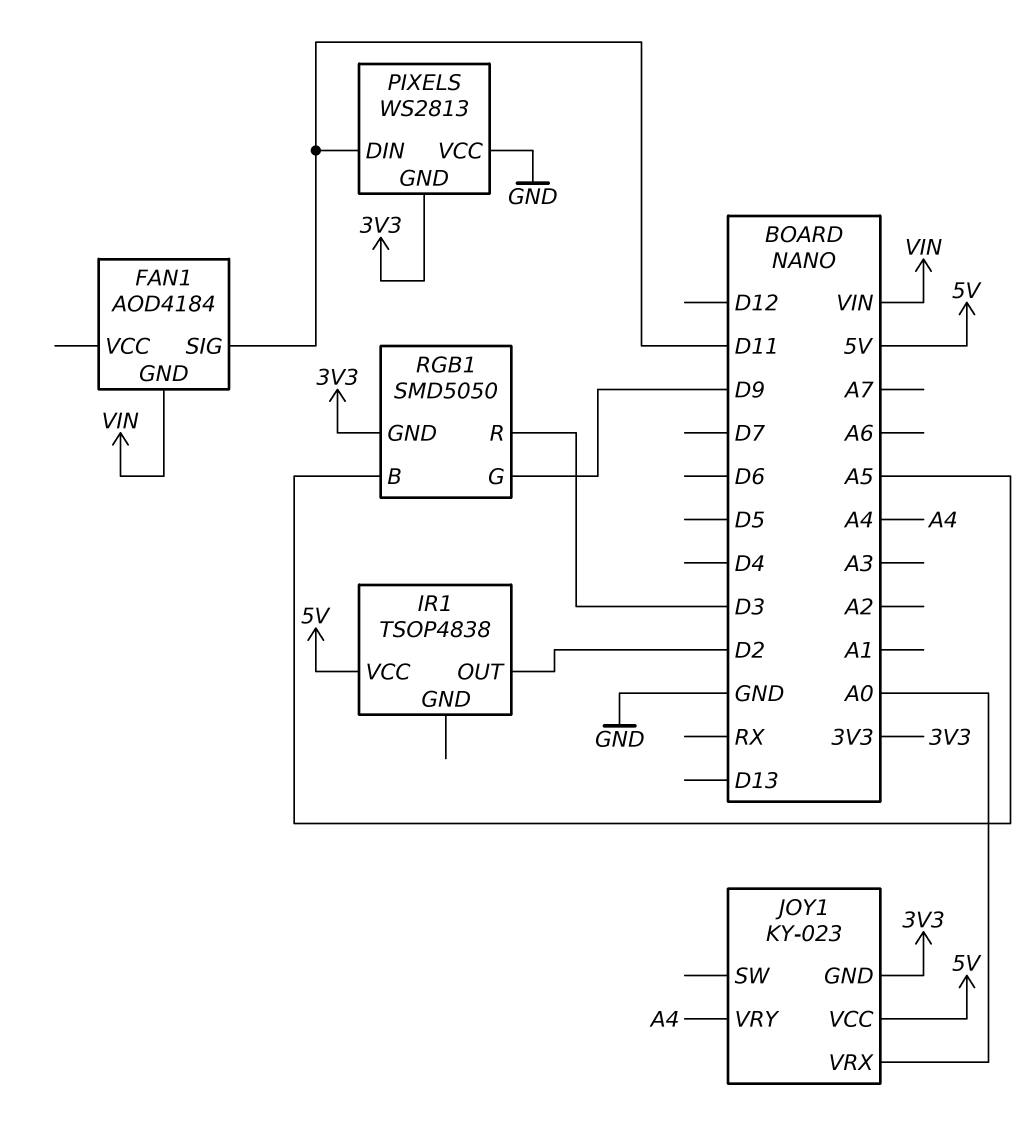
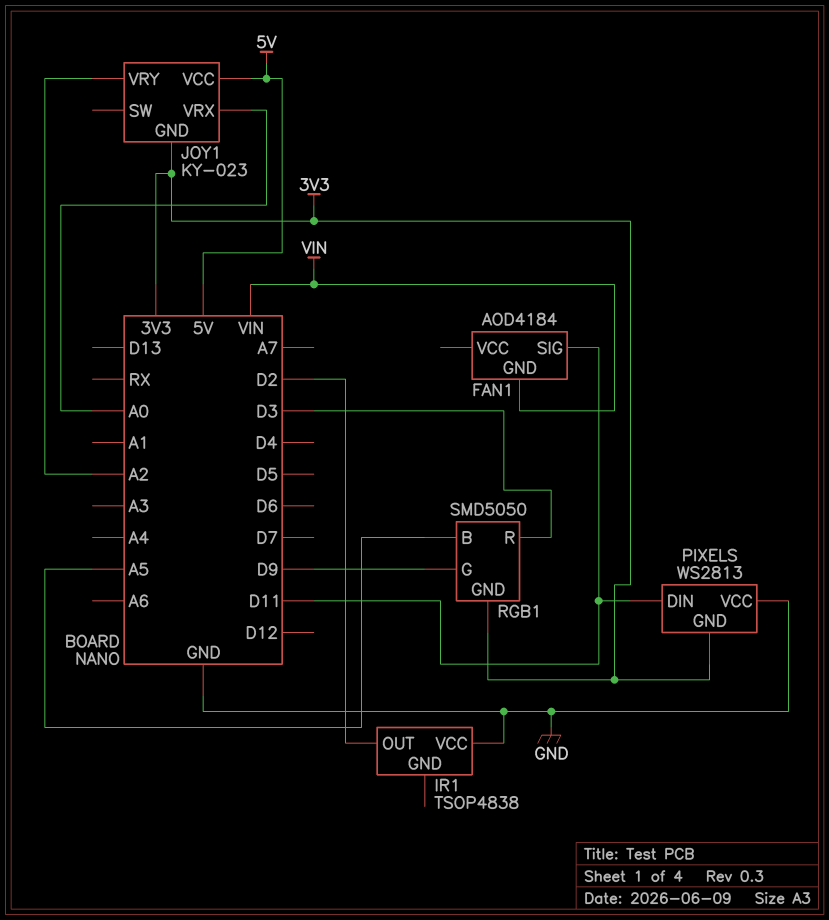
IR1 pin VCC: 5V -> GND
JOY1 pin VRY: A4 -> A2

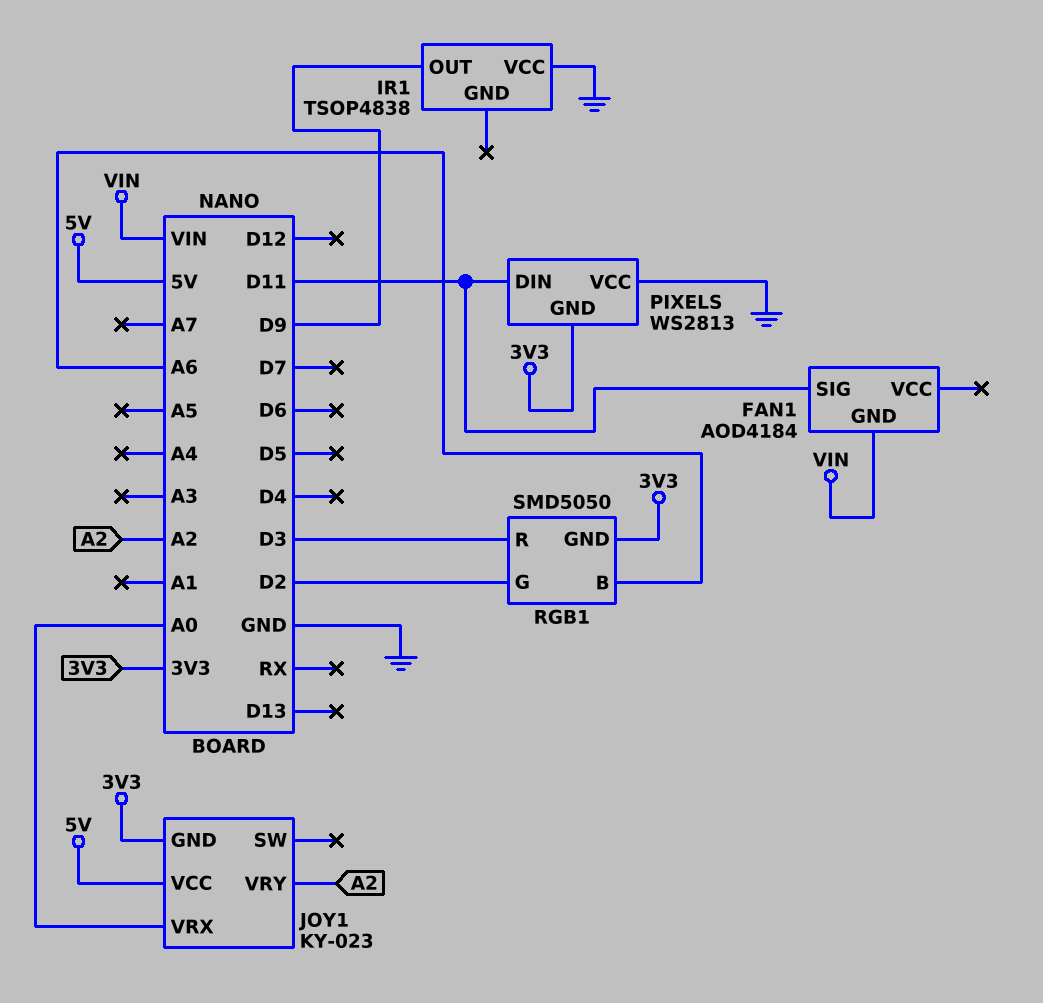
IR1 pin OUT: D2 -> D9
RGB1 pin B: A5 -> A6
RGB1 pin G: D9 -> D2

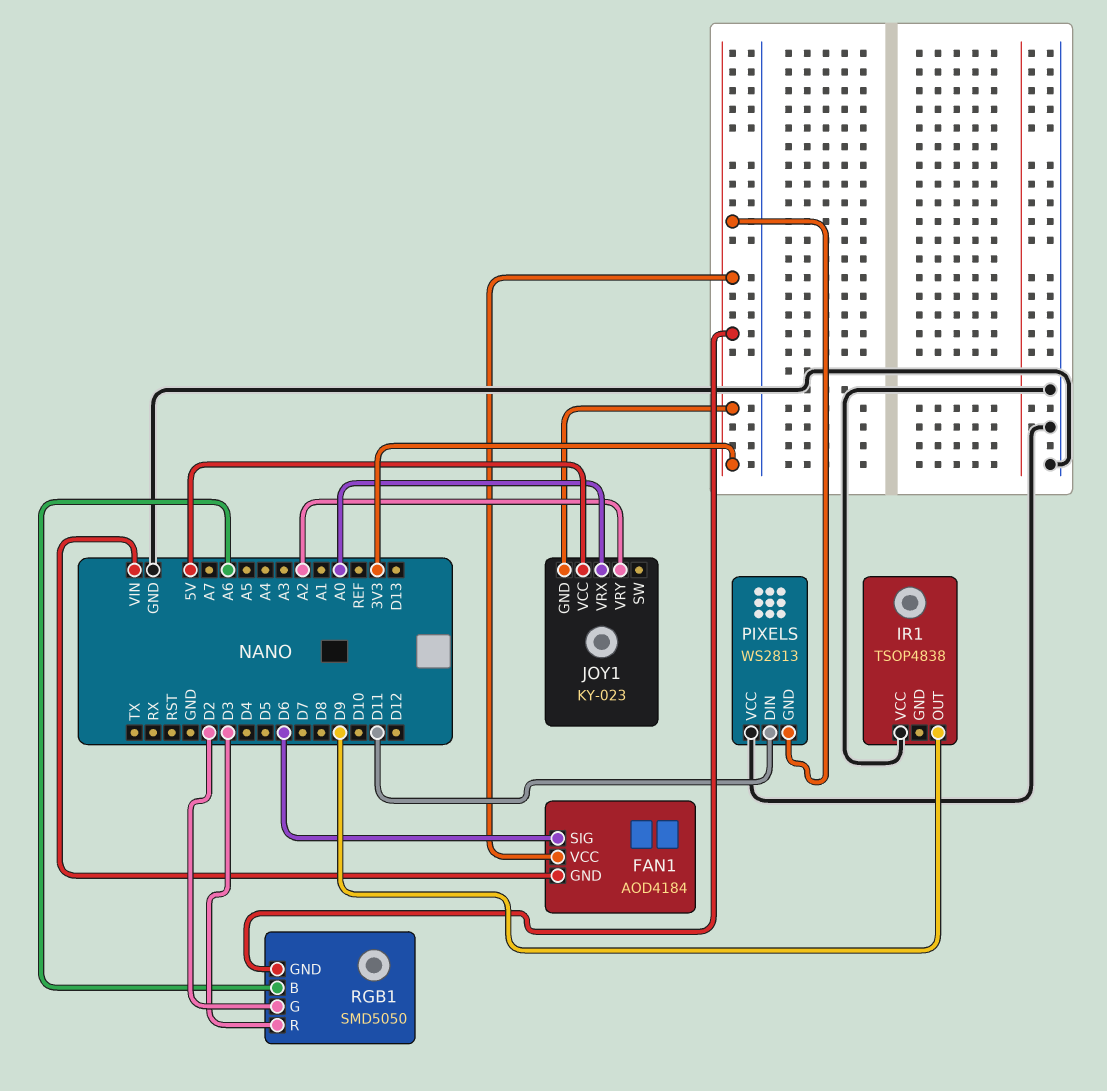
FAN1 pin SIG: D11 -> D6
FAN1 pin VCC: none -> 3V3

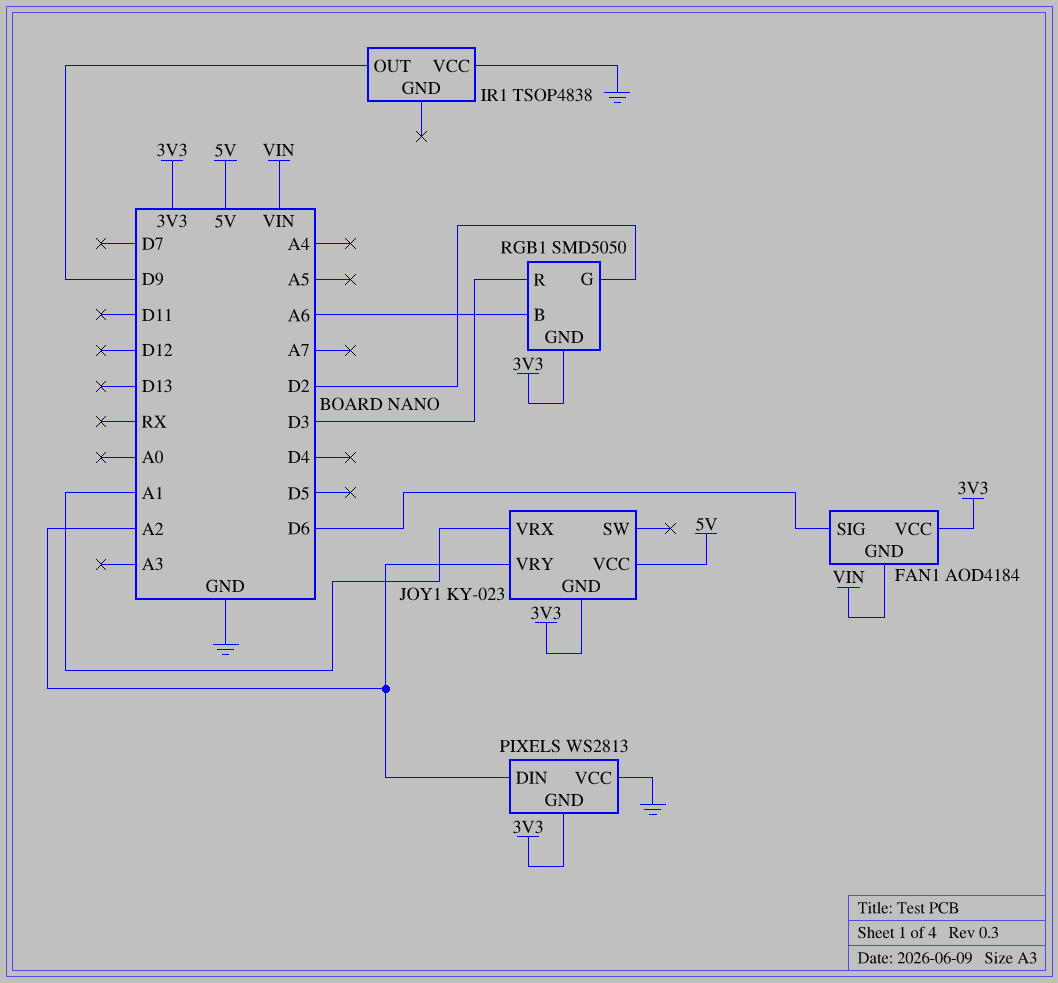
JOY1 pin VRX: A0 -> A1
PIXELS pin DIN: D11 -> A2

